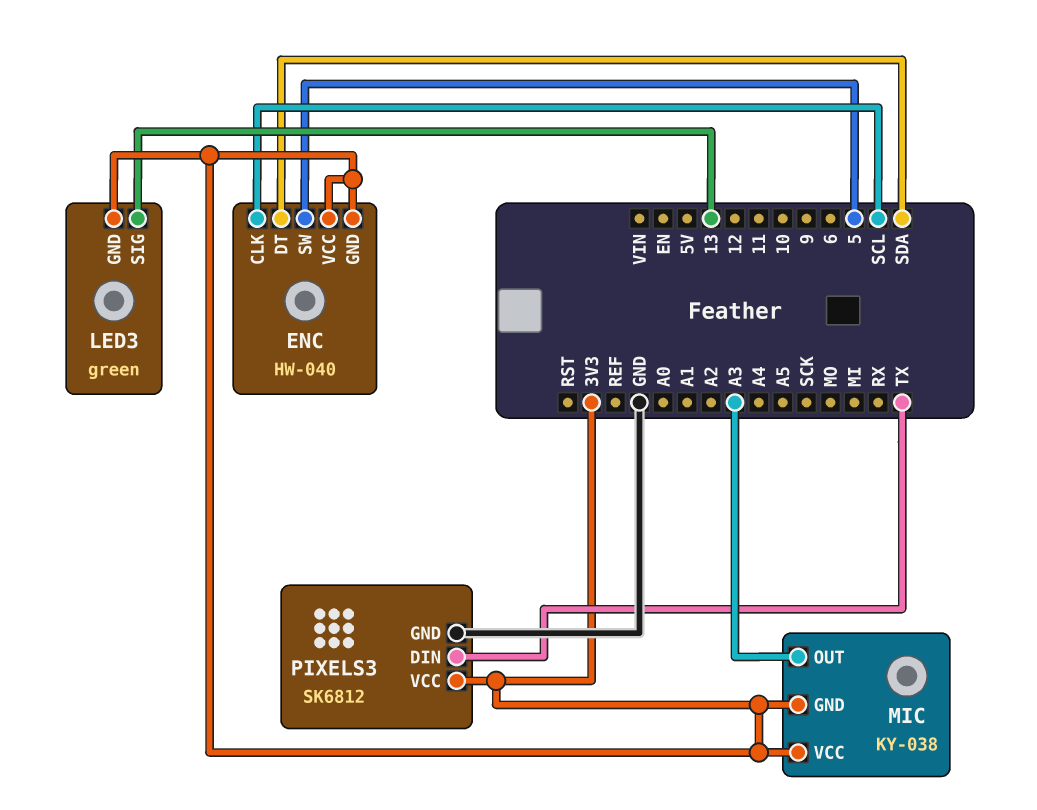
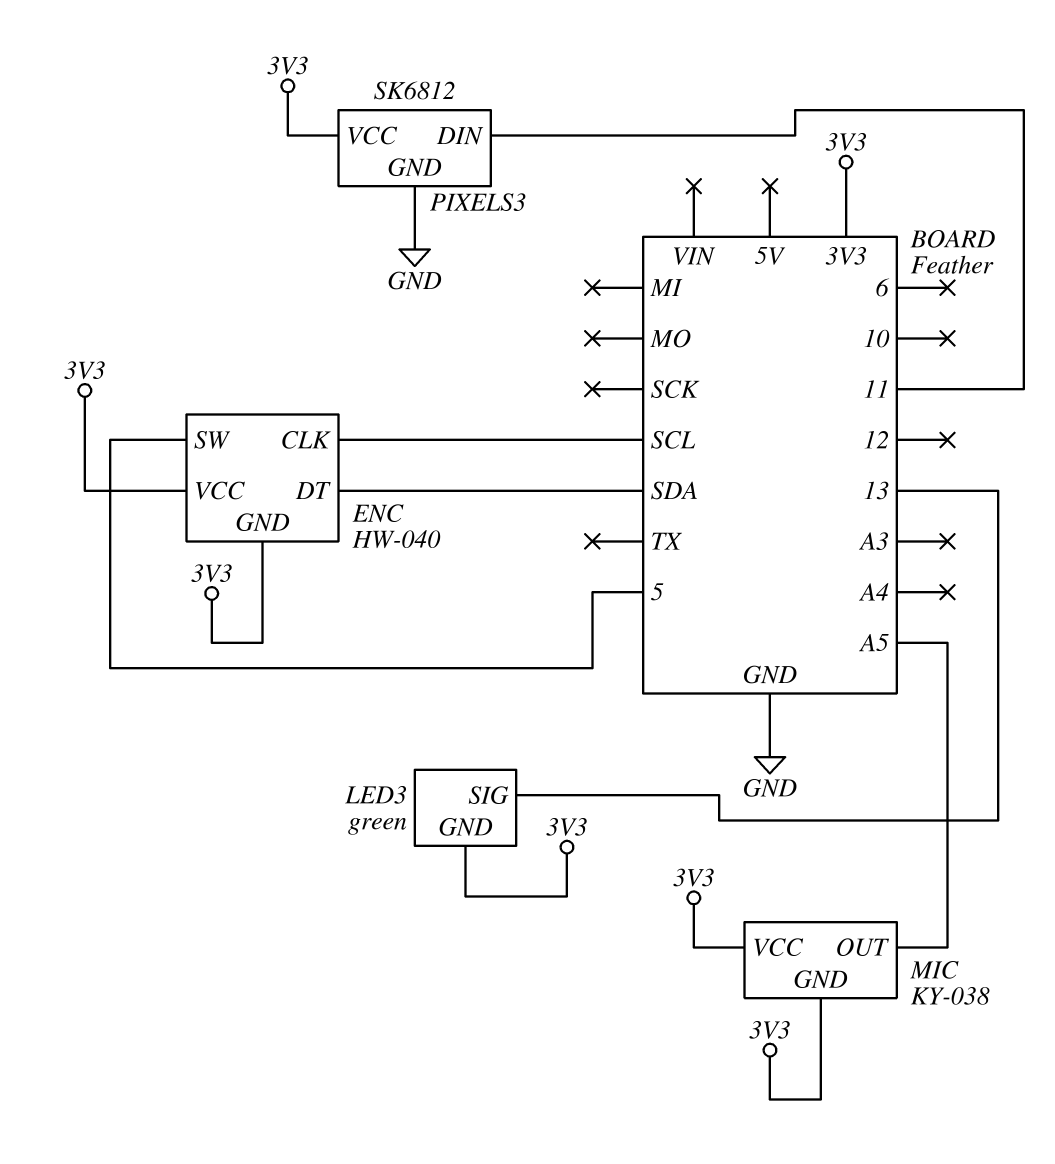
MIC pin OUT: A3 -> A5
PIXELS3 pin DIN: TX -> 11

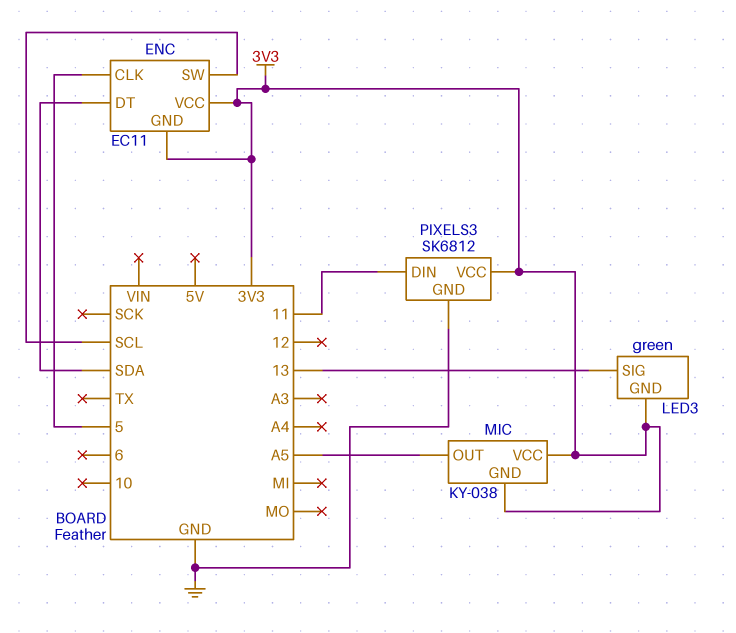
ENC: HW-040 -> EC11
ENC pin CLK: SCL -> 5
ENC pin SW: 5 -> SCL

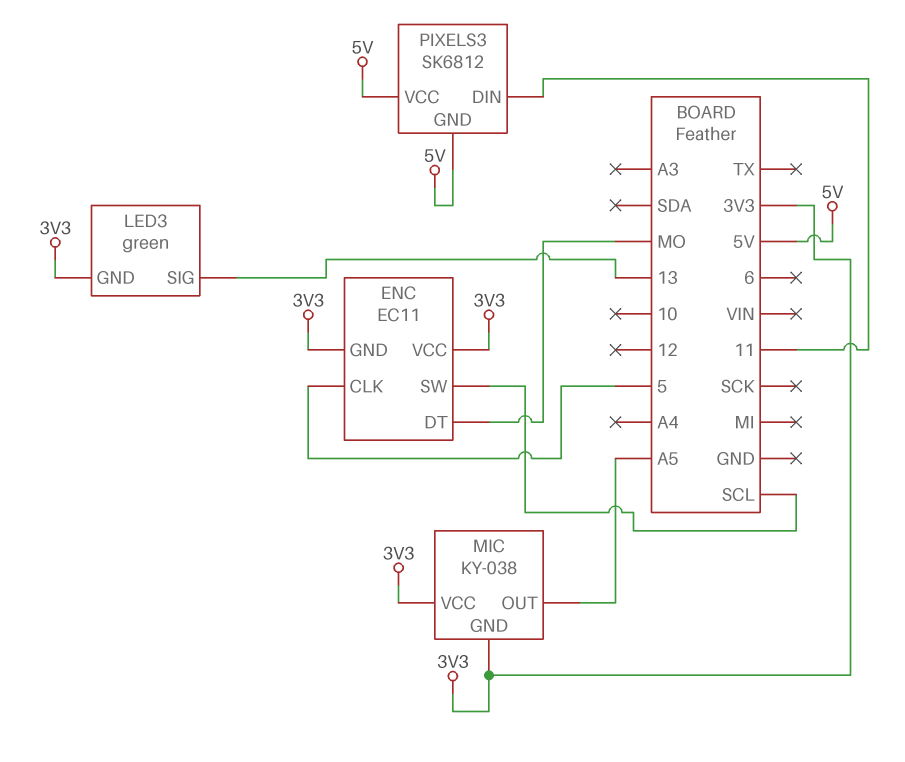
ENC pin DT: SDA -> MO
PIXELS3 pin GND: GND -> 5V
PIXELS3 pin VCC: 3V3 -> 5V

